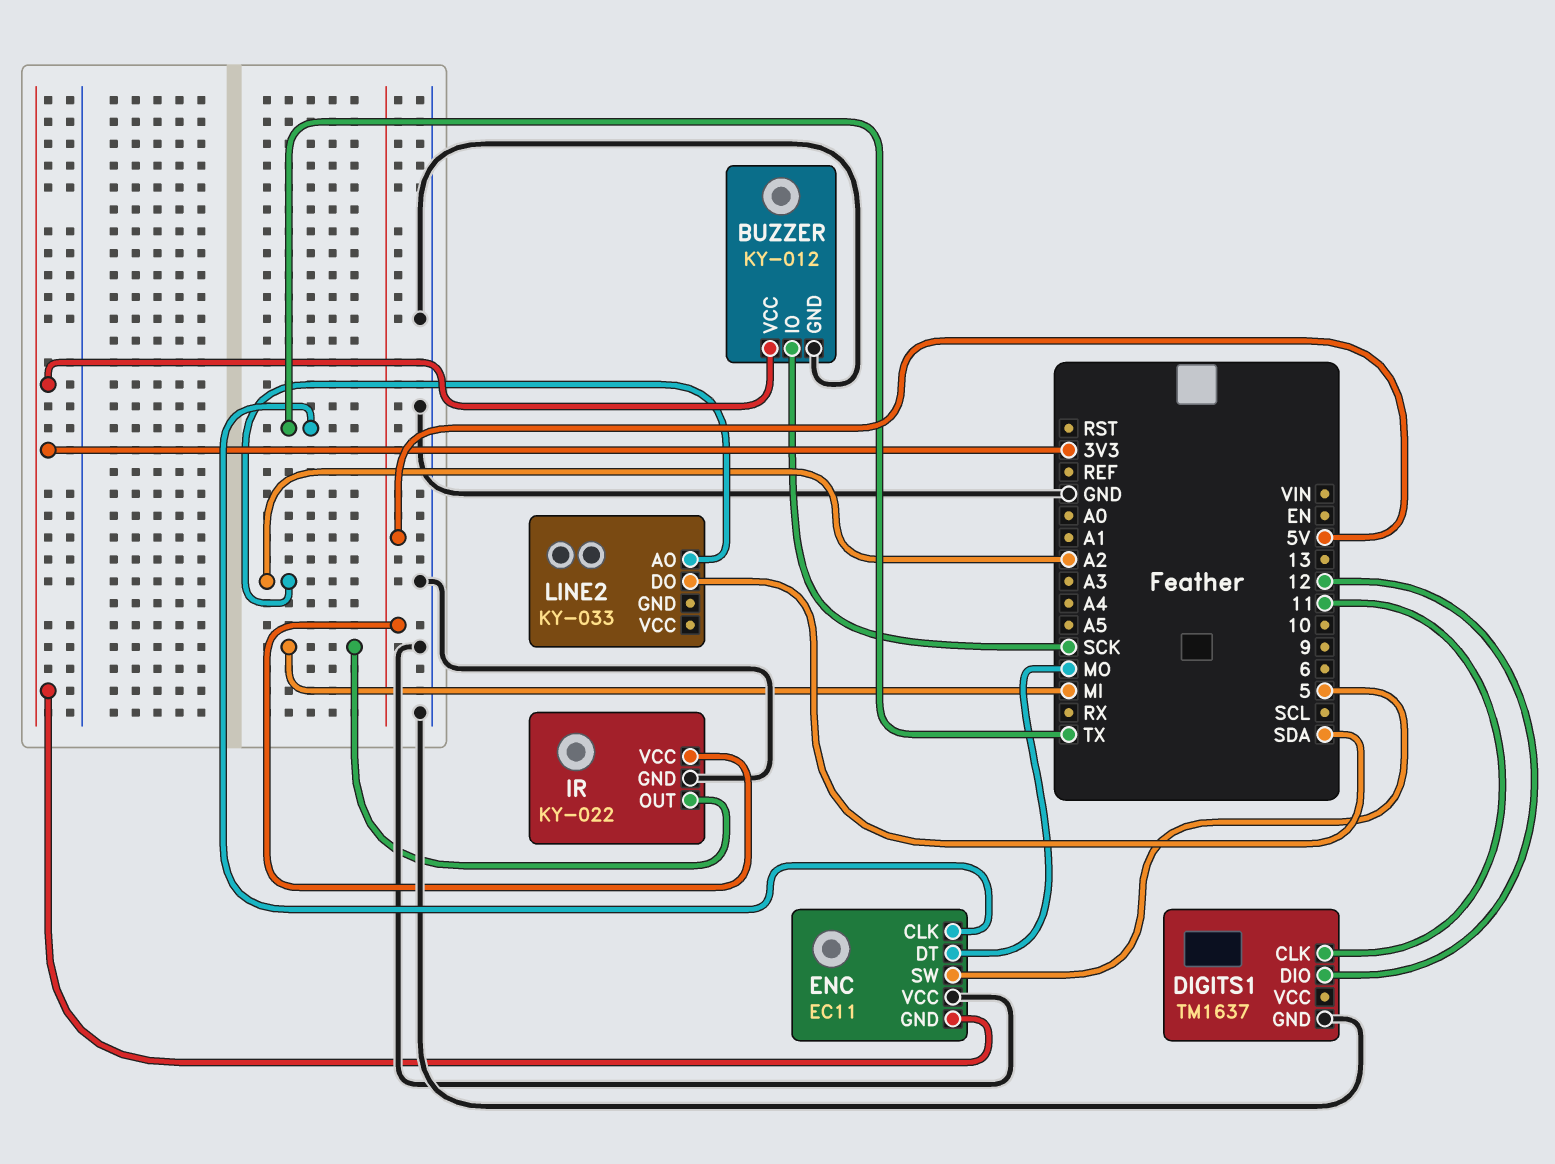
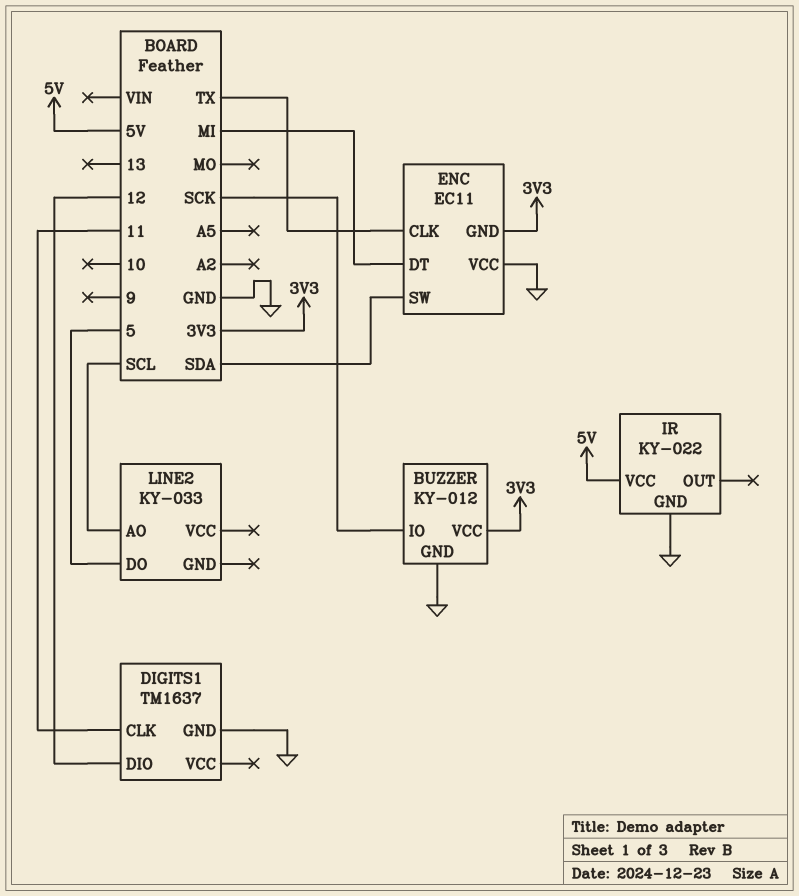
ENC pin DT: MO -> MI
ENC pin SW: 5 -> SDA
IR pin OUT: MI -> none
LINE2 pin AO: A2 -> SCL
LINE2 pin DO: SDA -> 5

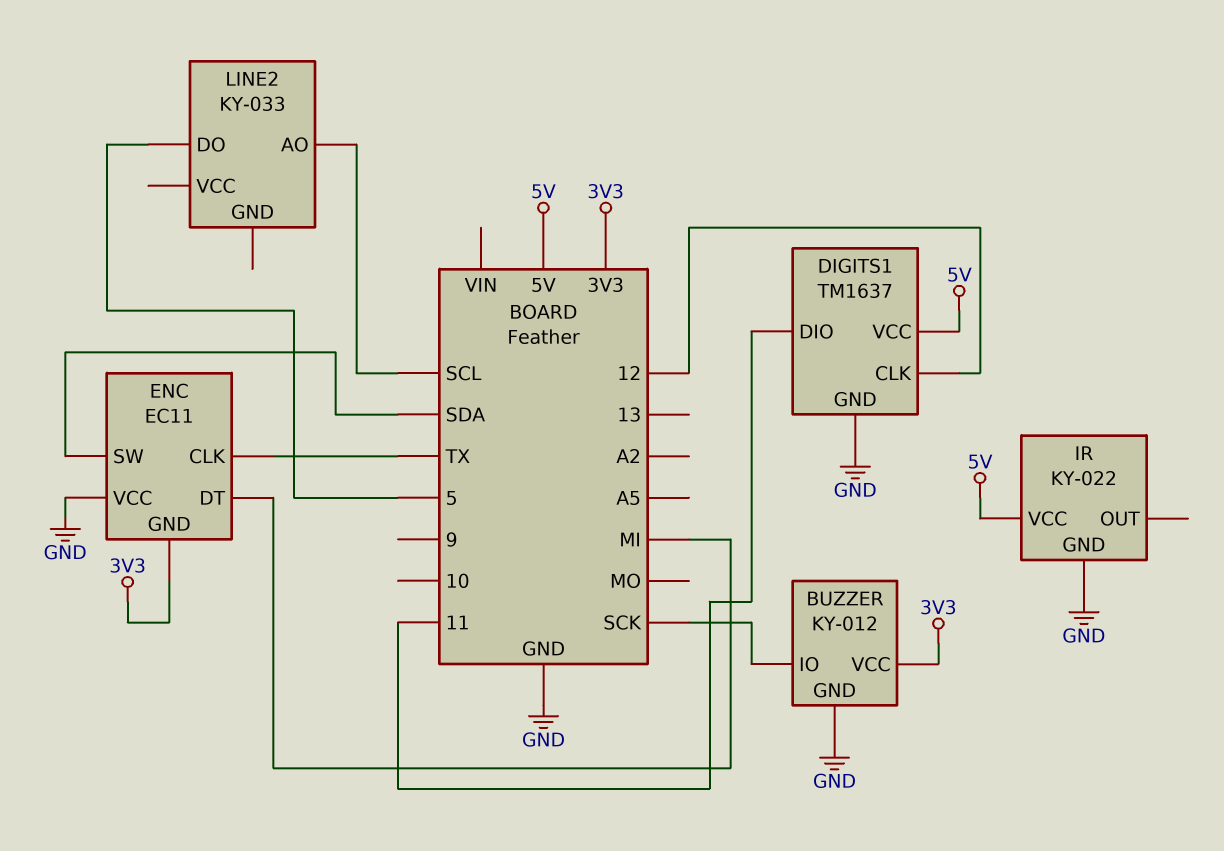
DIGITS1 pin CLK: 11 -> 12
DIGITS1 pin DIO: 12 -> 11
DIGITS1 pin VCC: none -> 5V

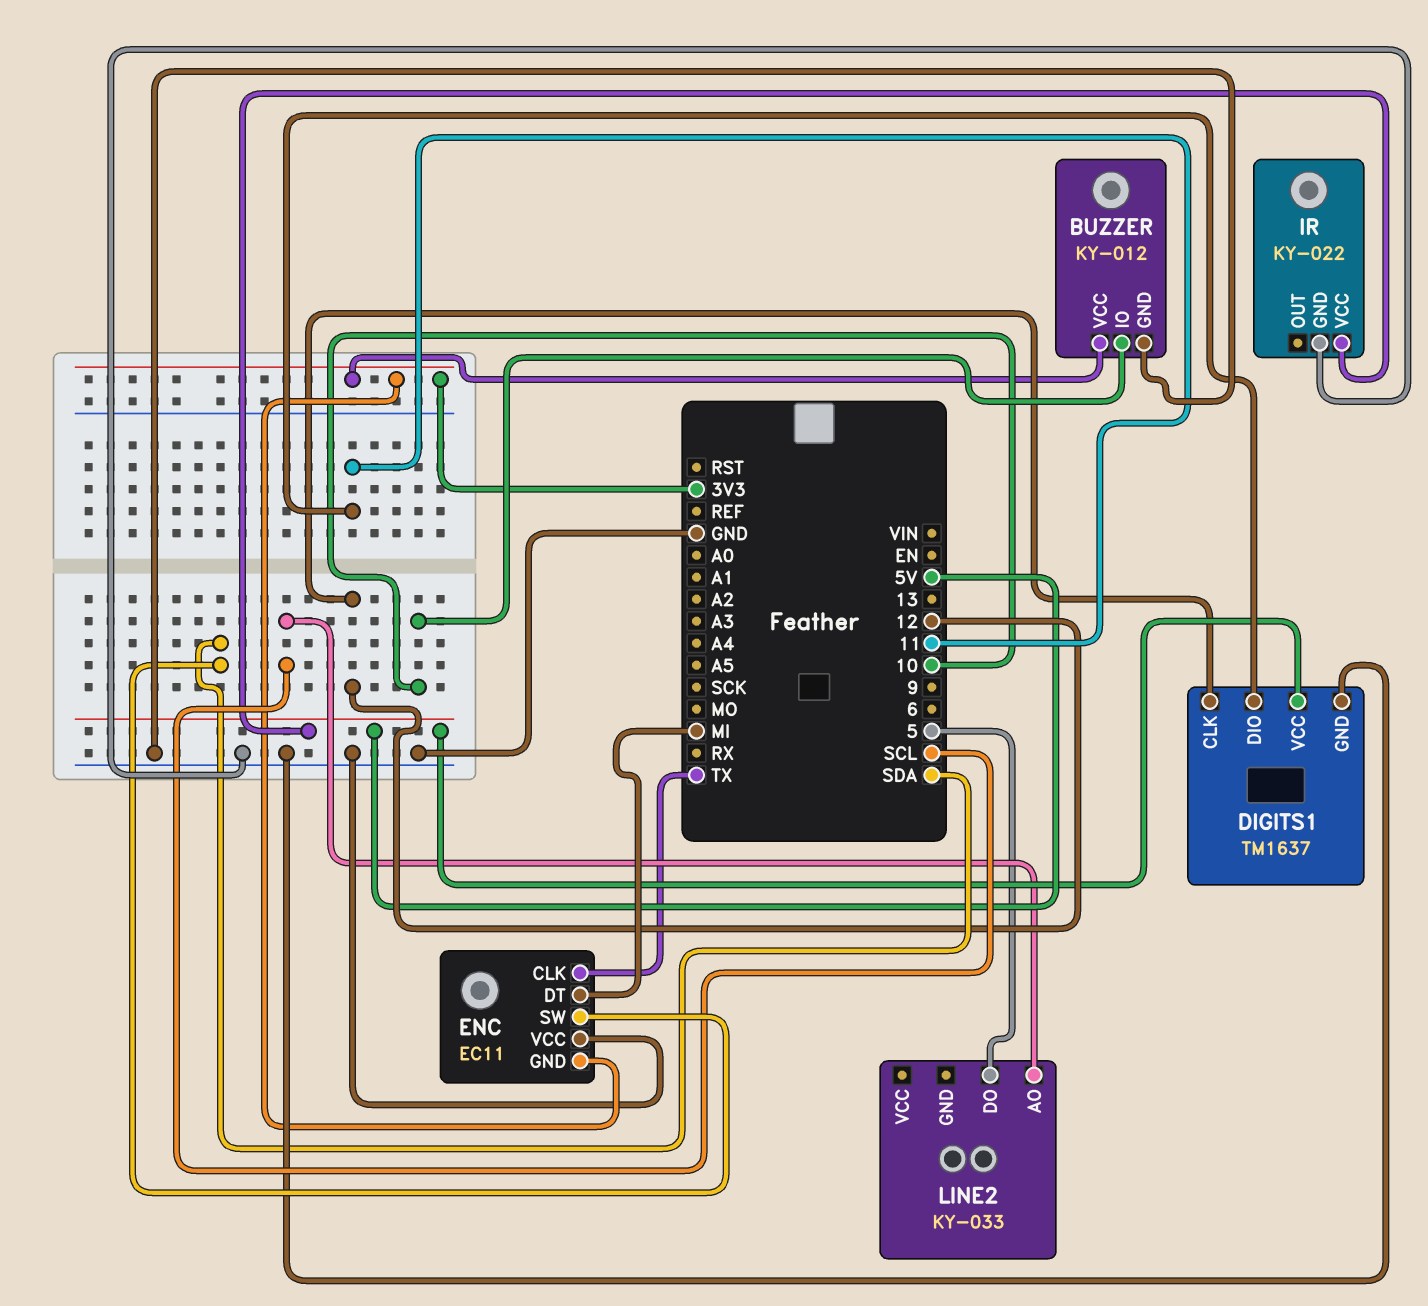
BUZZER pin IO: SCK -> 10

